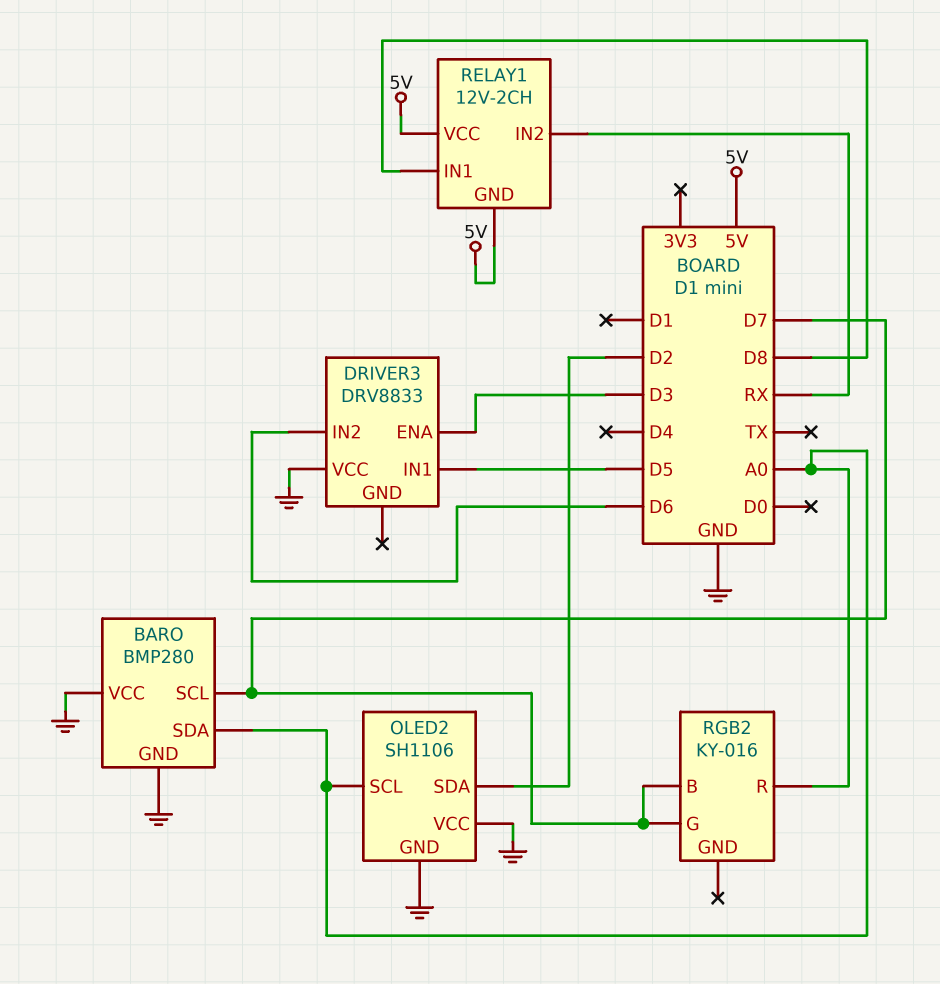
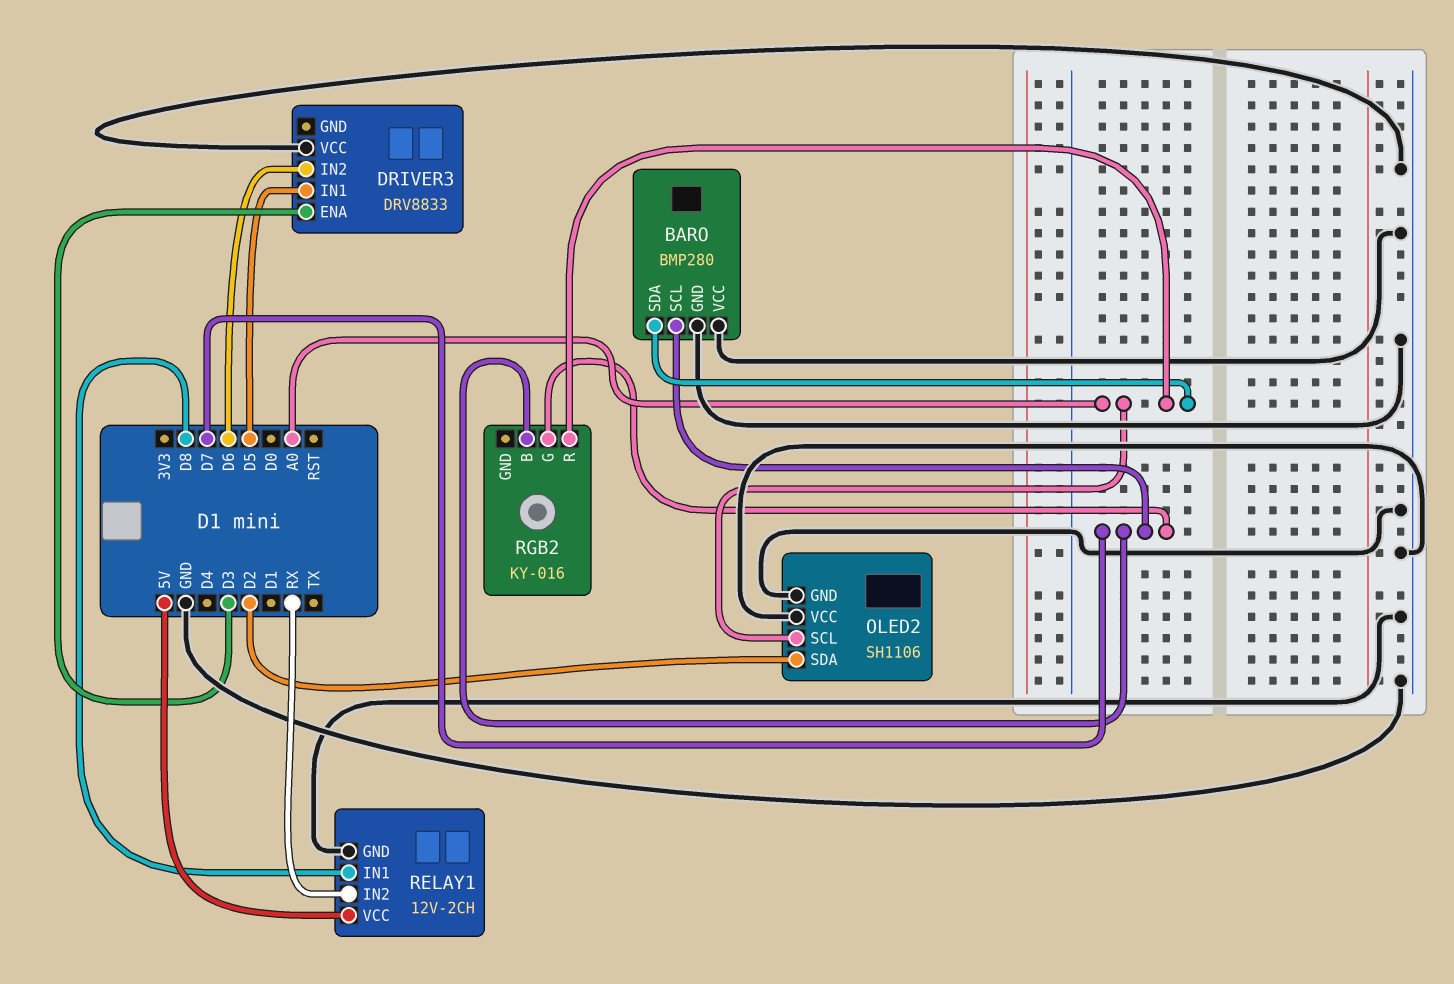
RELAY1 pin GND: 5V -> GND

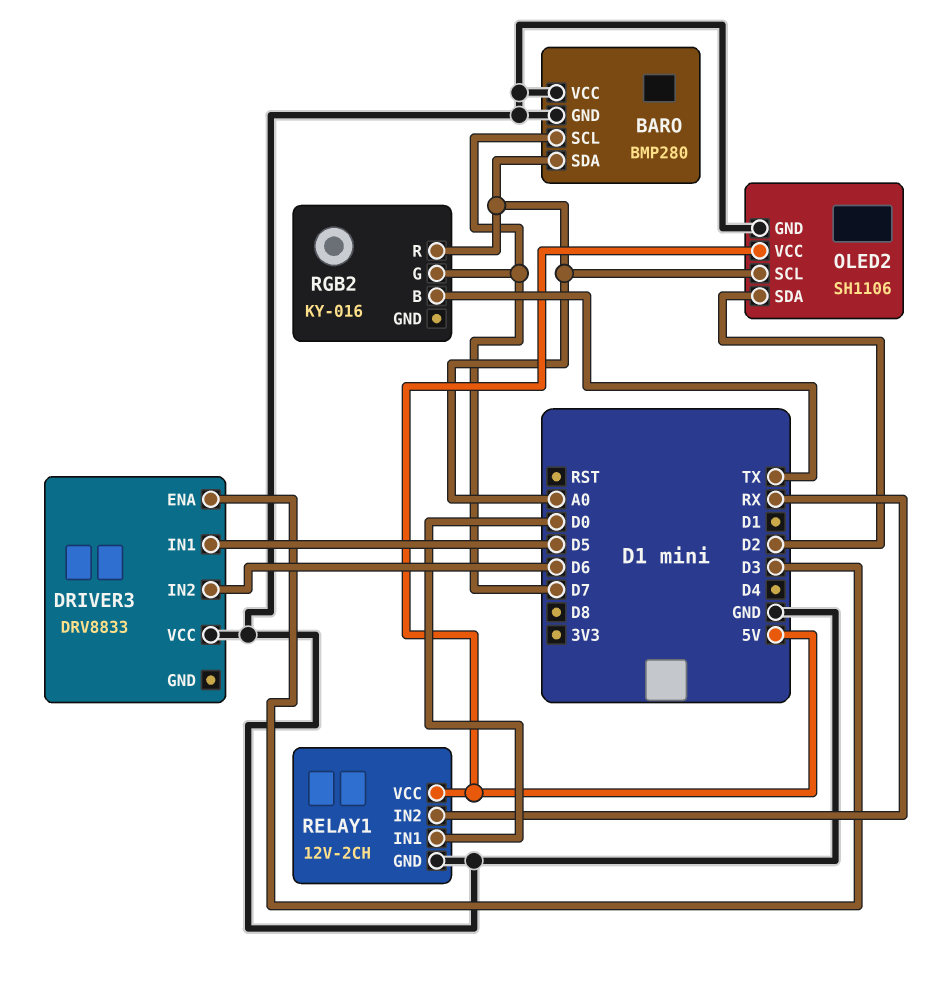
OLED2 pin VCC: GND -> 5V
RELAY1 pin IN1: D8 -> D0
RGB2 pin B: D7 -> TX

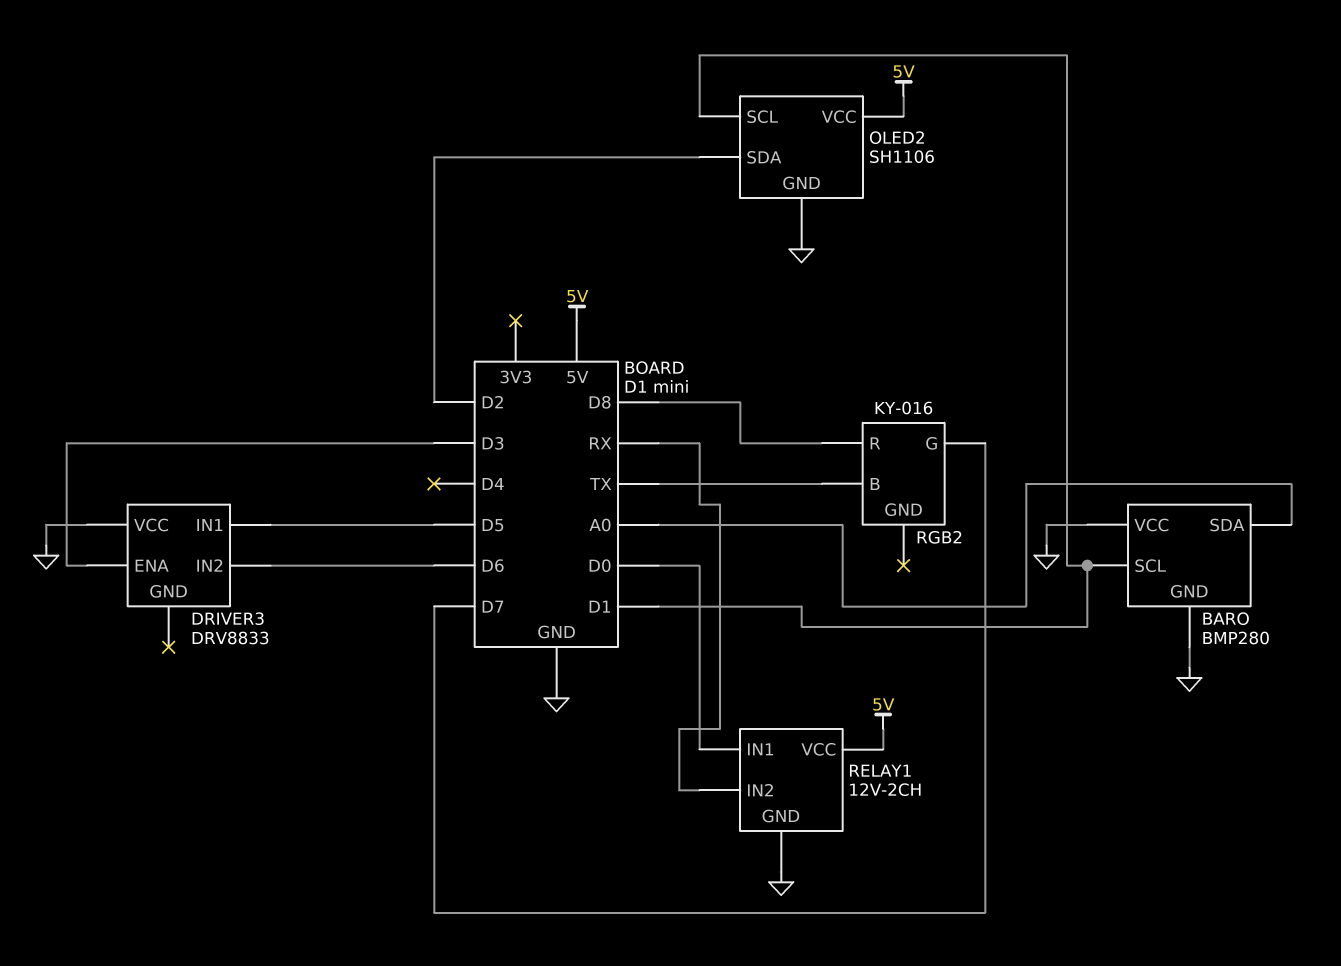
BARO pin SCL: D7 -> D1
OLED2 pin SCL: A0 -> D1
RGB2 pin R: A0 -> D8

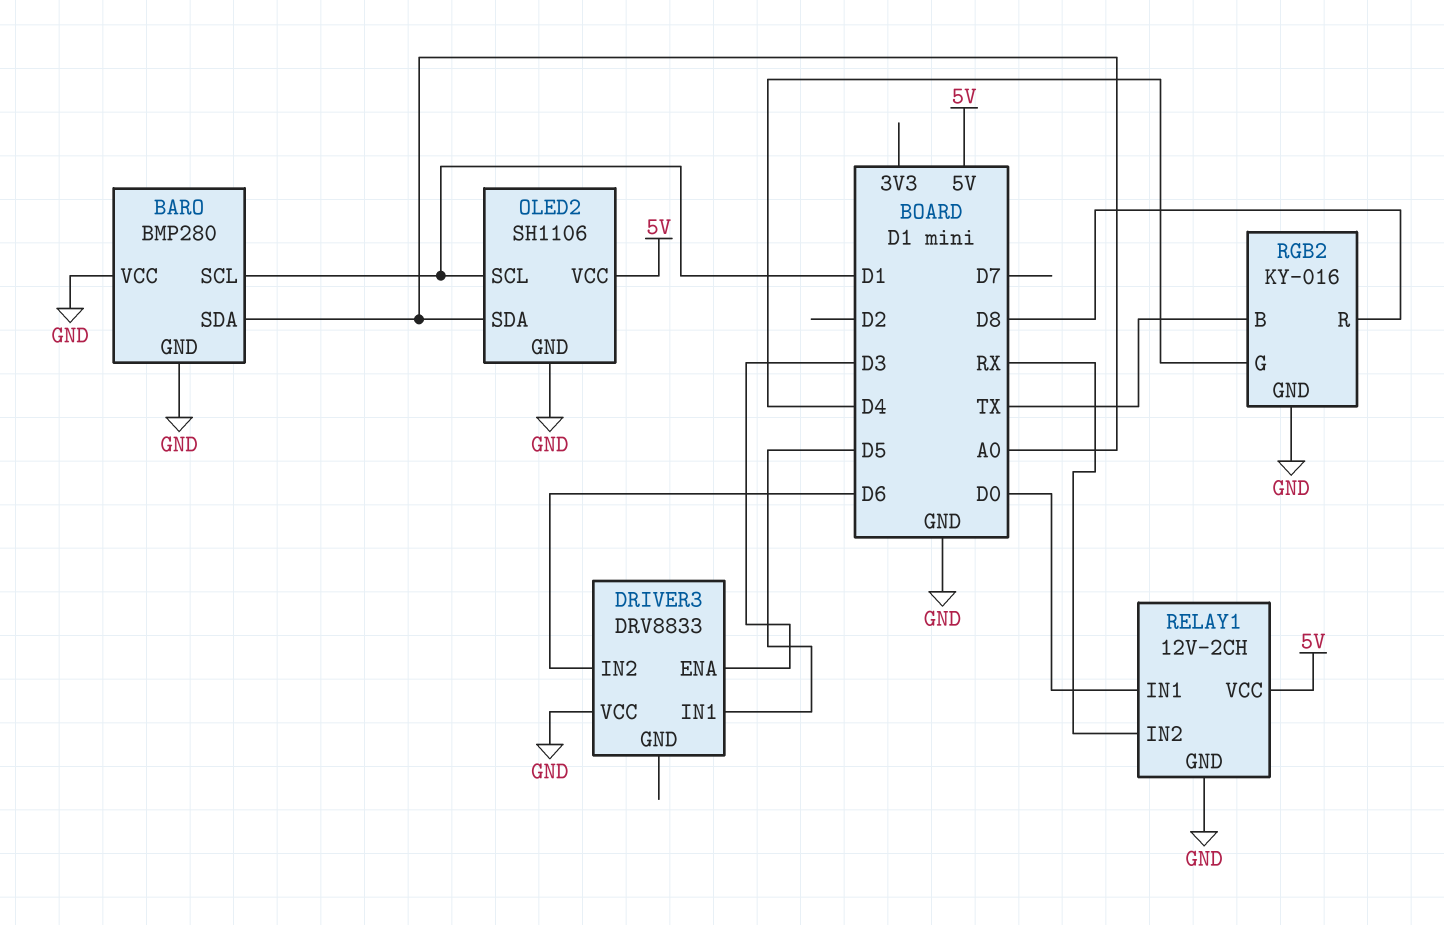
OLED2 pin SDA: D2 -> A0
RGB2 pin G: D7 -> D4
RGB2 pin GND: none -> GND

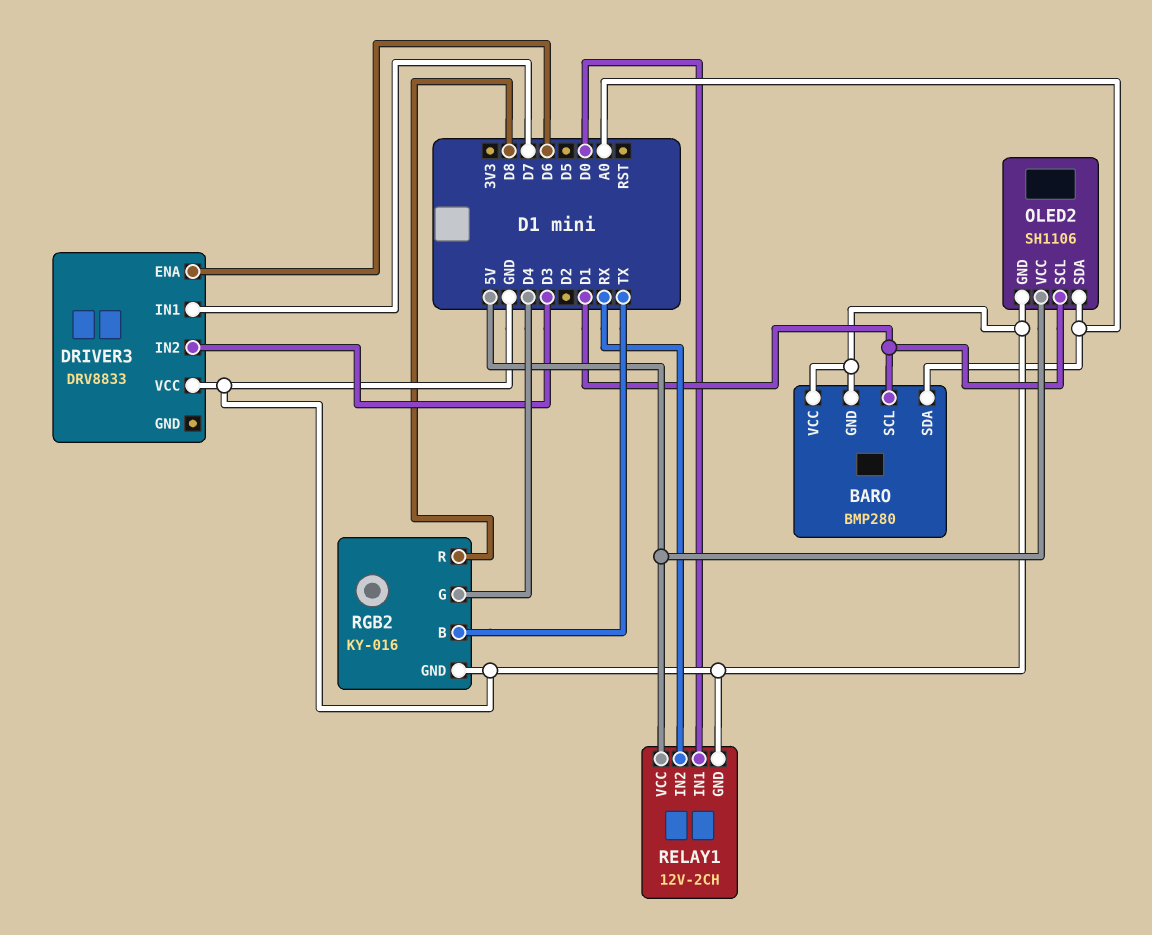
DRIVER3 pin ENA: D3 -> D6
DRIVER3 pin IN1: D5 -> D7
DRIVER3 pin IN2: D6 -> D3

